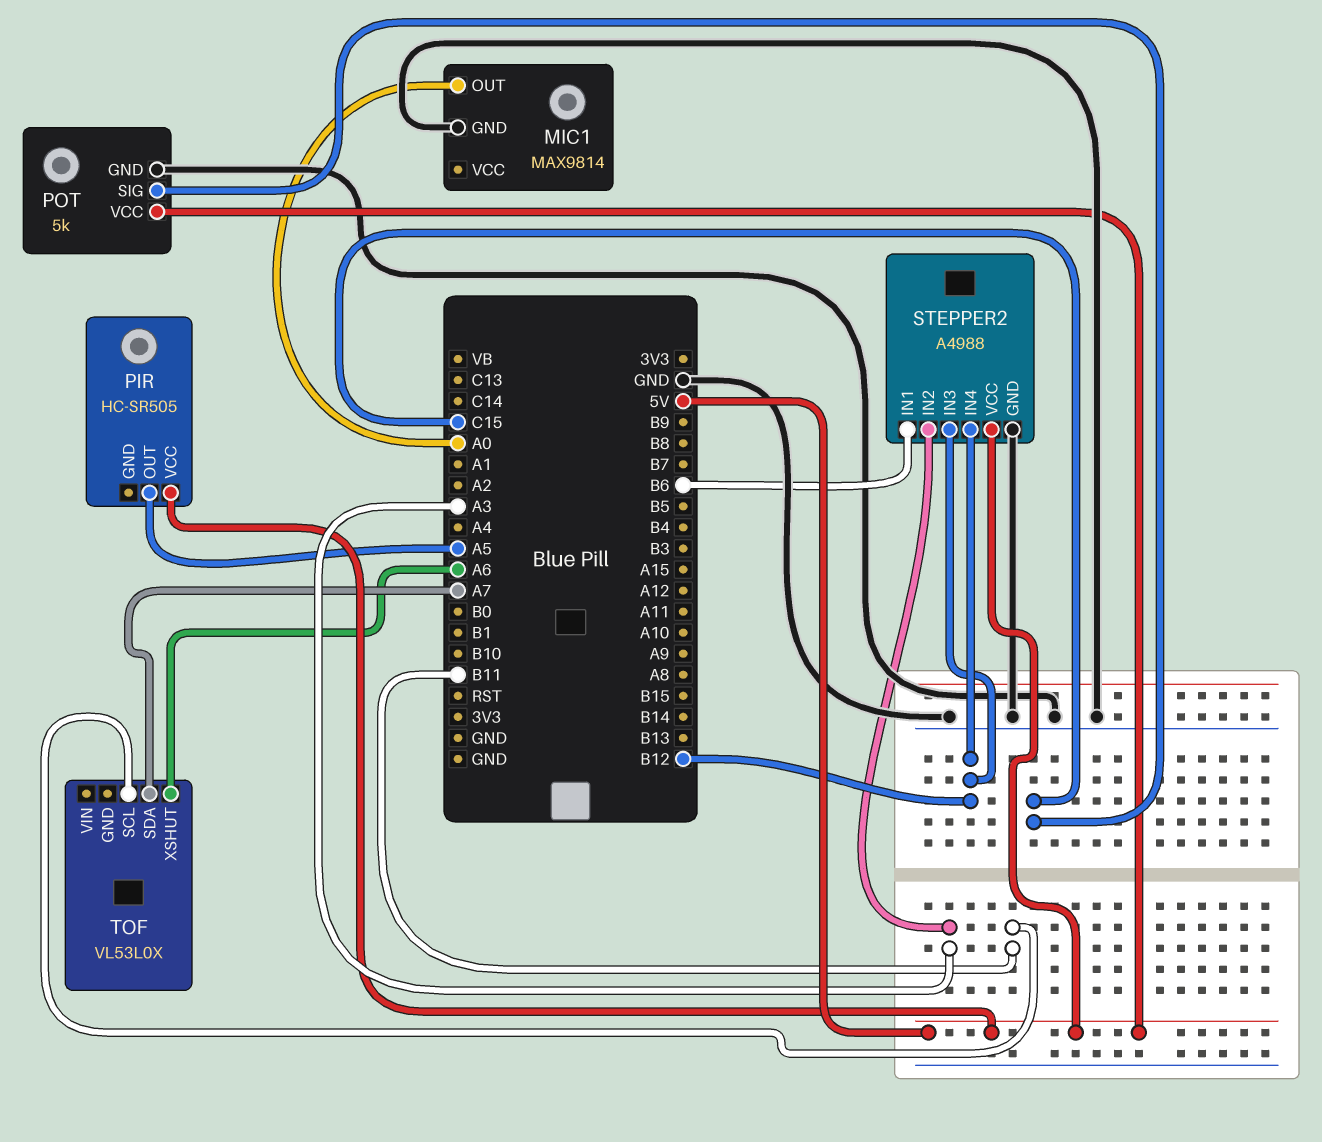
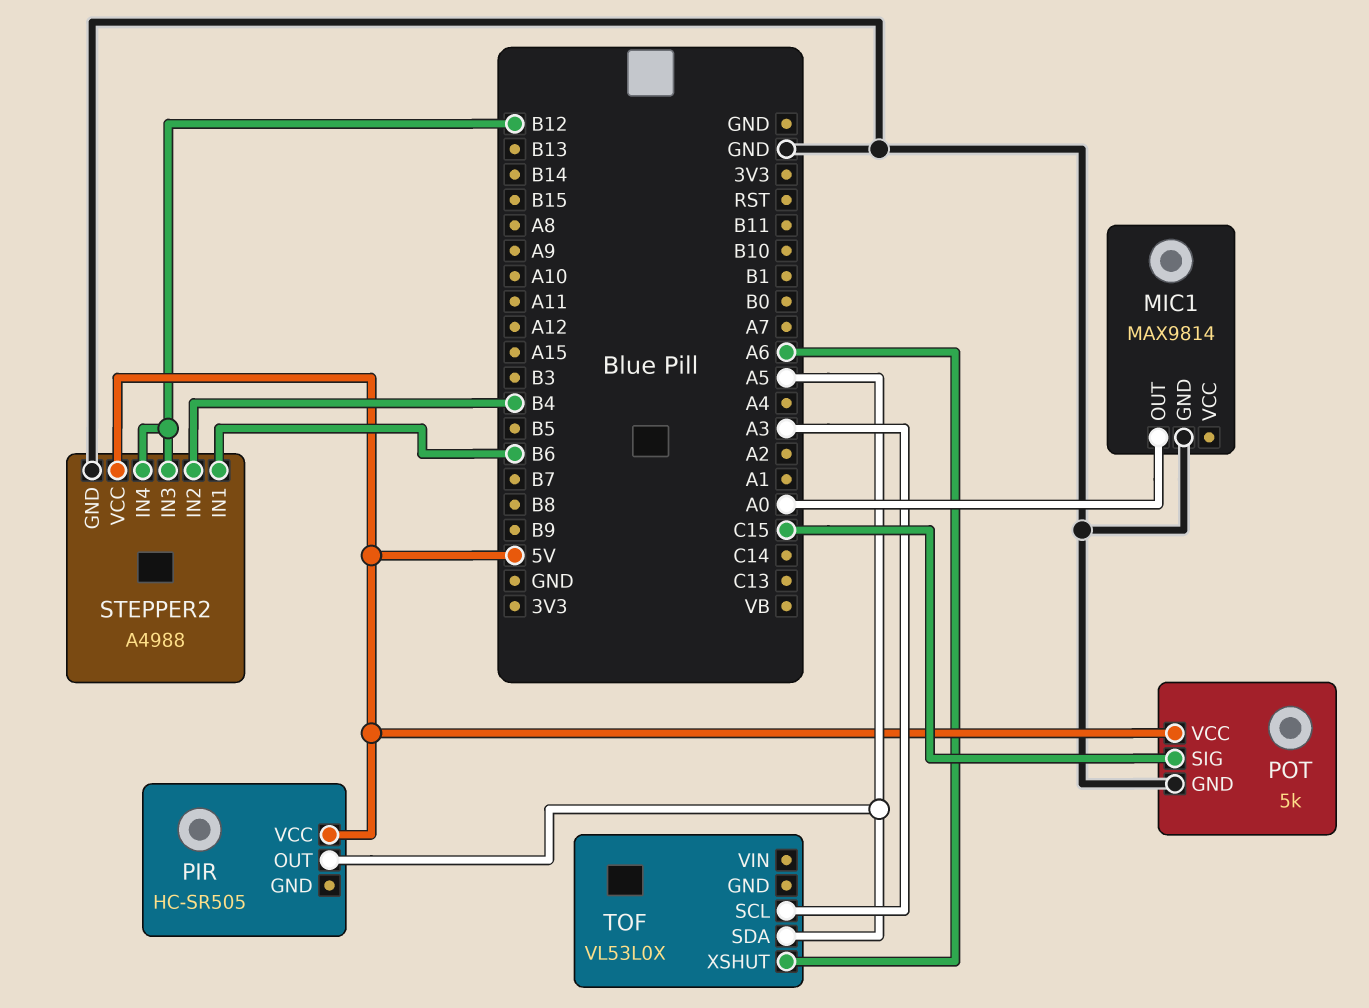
STEPPER2 pin IN2: A3 -> B4
TOF pin SCL: B11 -> A3
TOF pin SDA: A7 -> A5

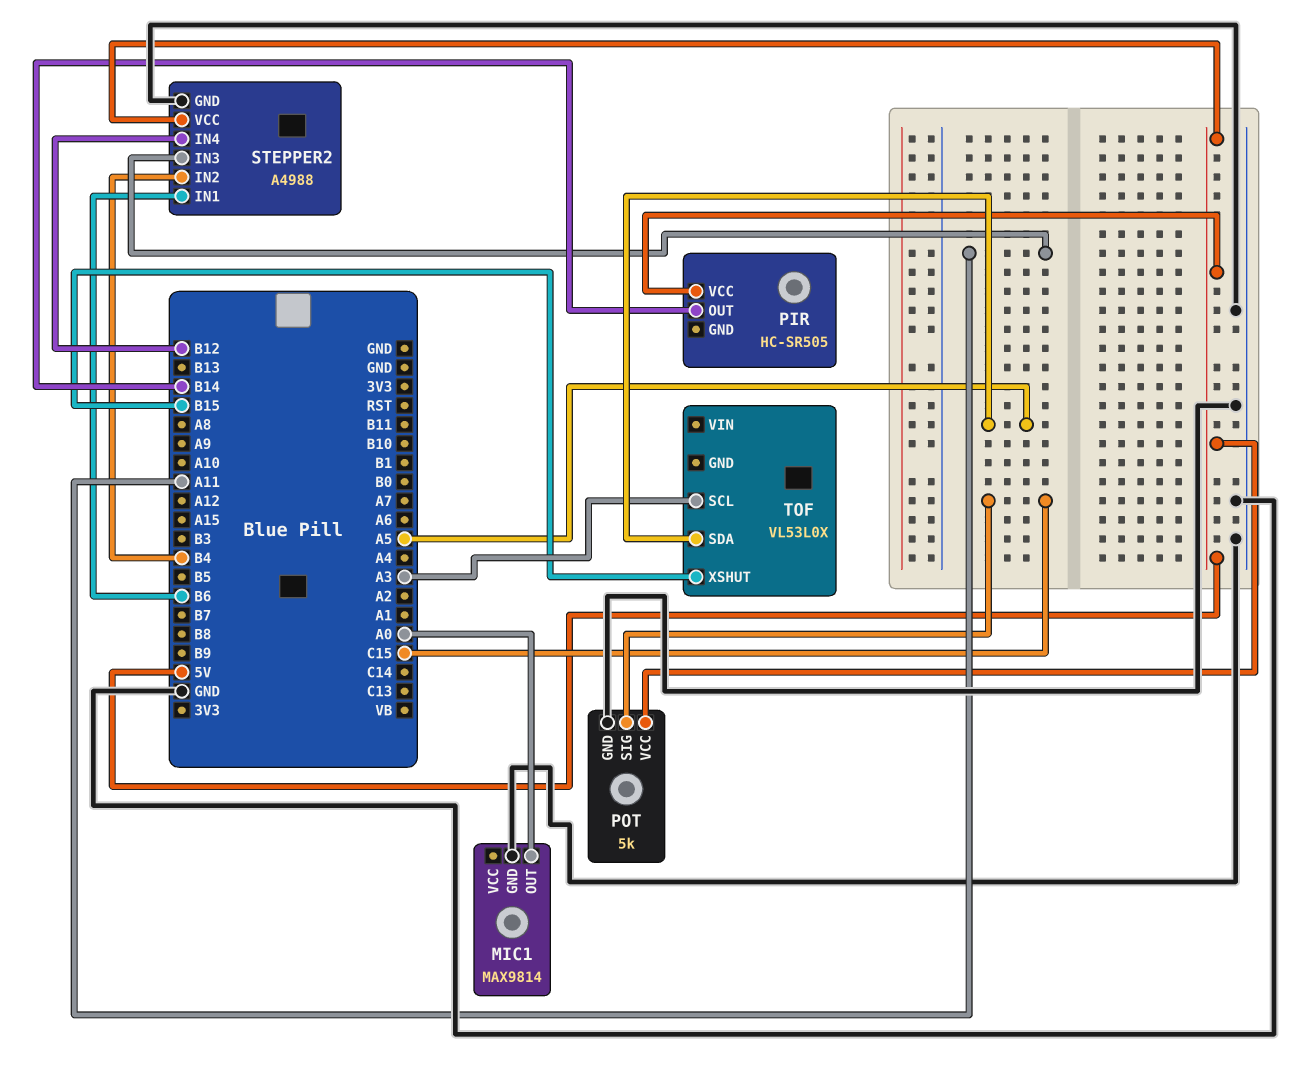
PIR pin OUT: A5 -> B14
STEPPER2 pin IN3: B12 -> A11
TOF pin XSHUT: A6 -> B15

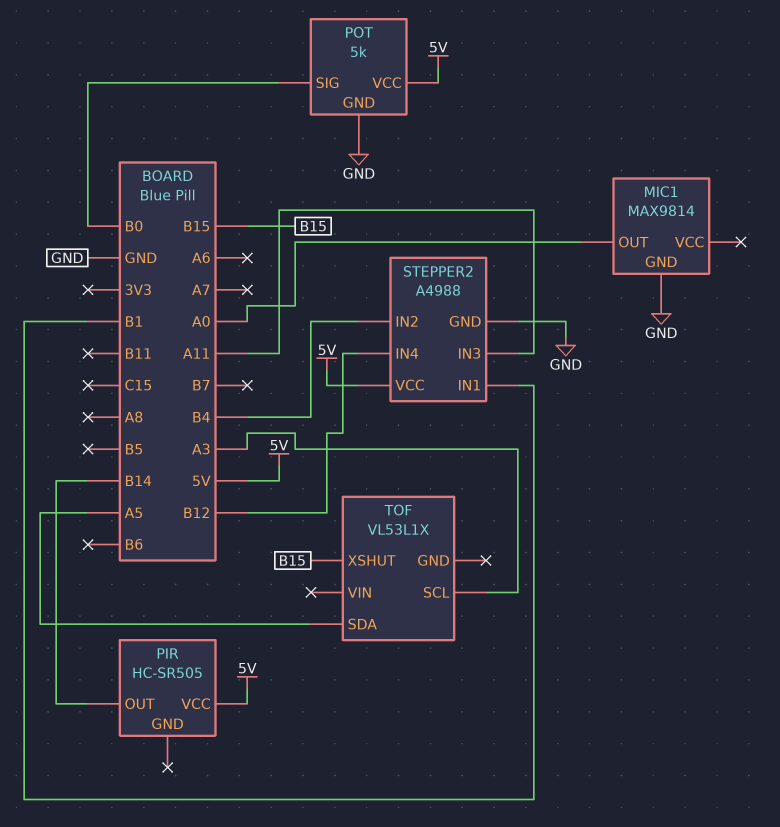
POT pin SIG: C15 -> B0
STEPPER2 pin IN1: B6 -> B1
TOF: VL53L0X -> VL53L1X

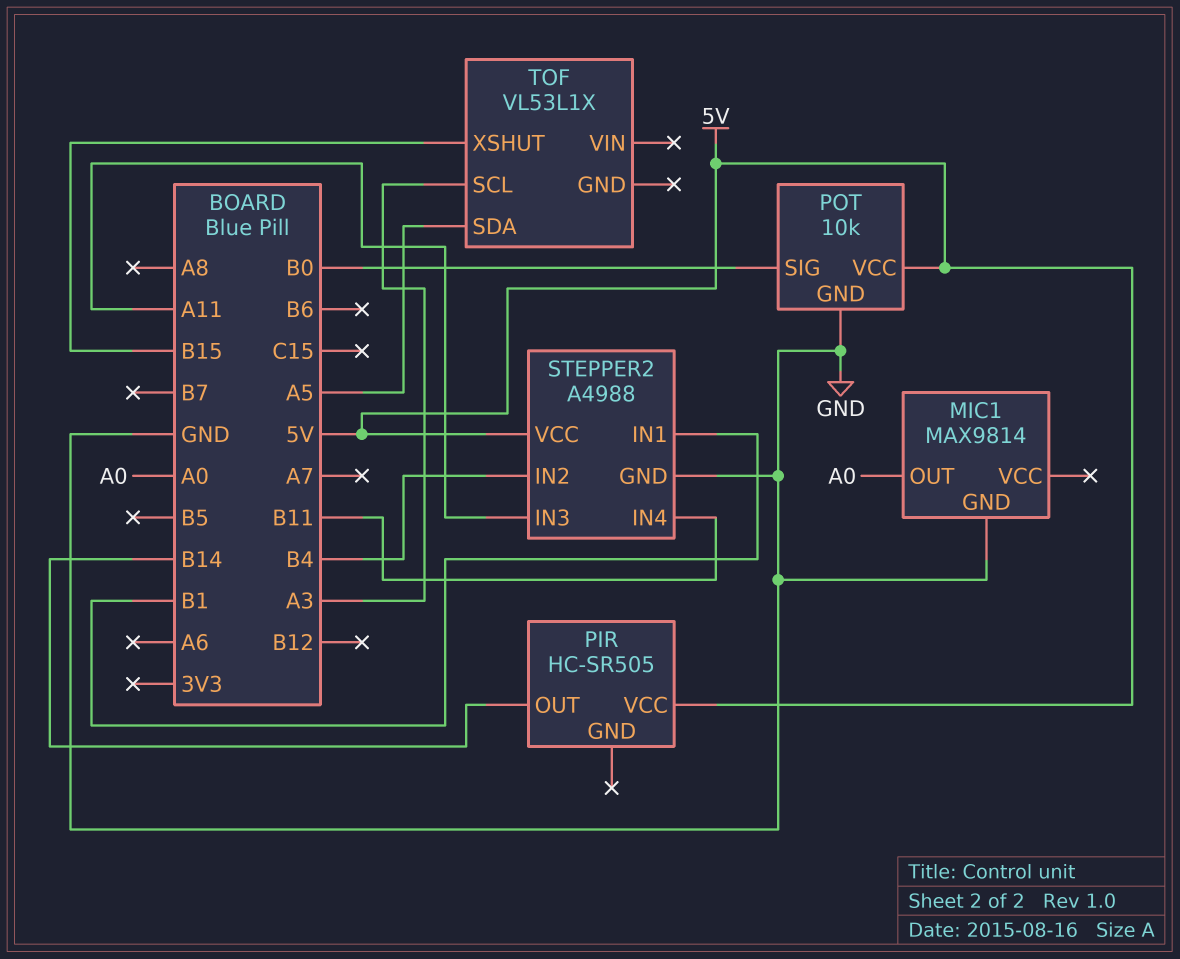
POT: 5k -> 10k
STEPPER2 pin IN4: B12 -> B11

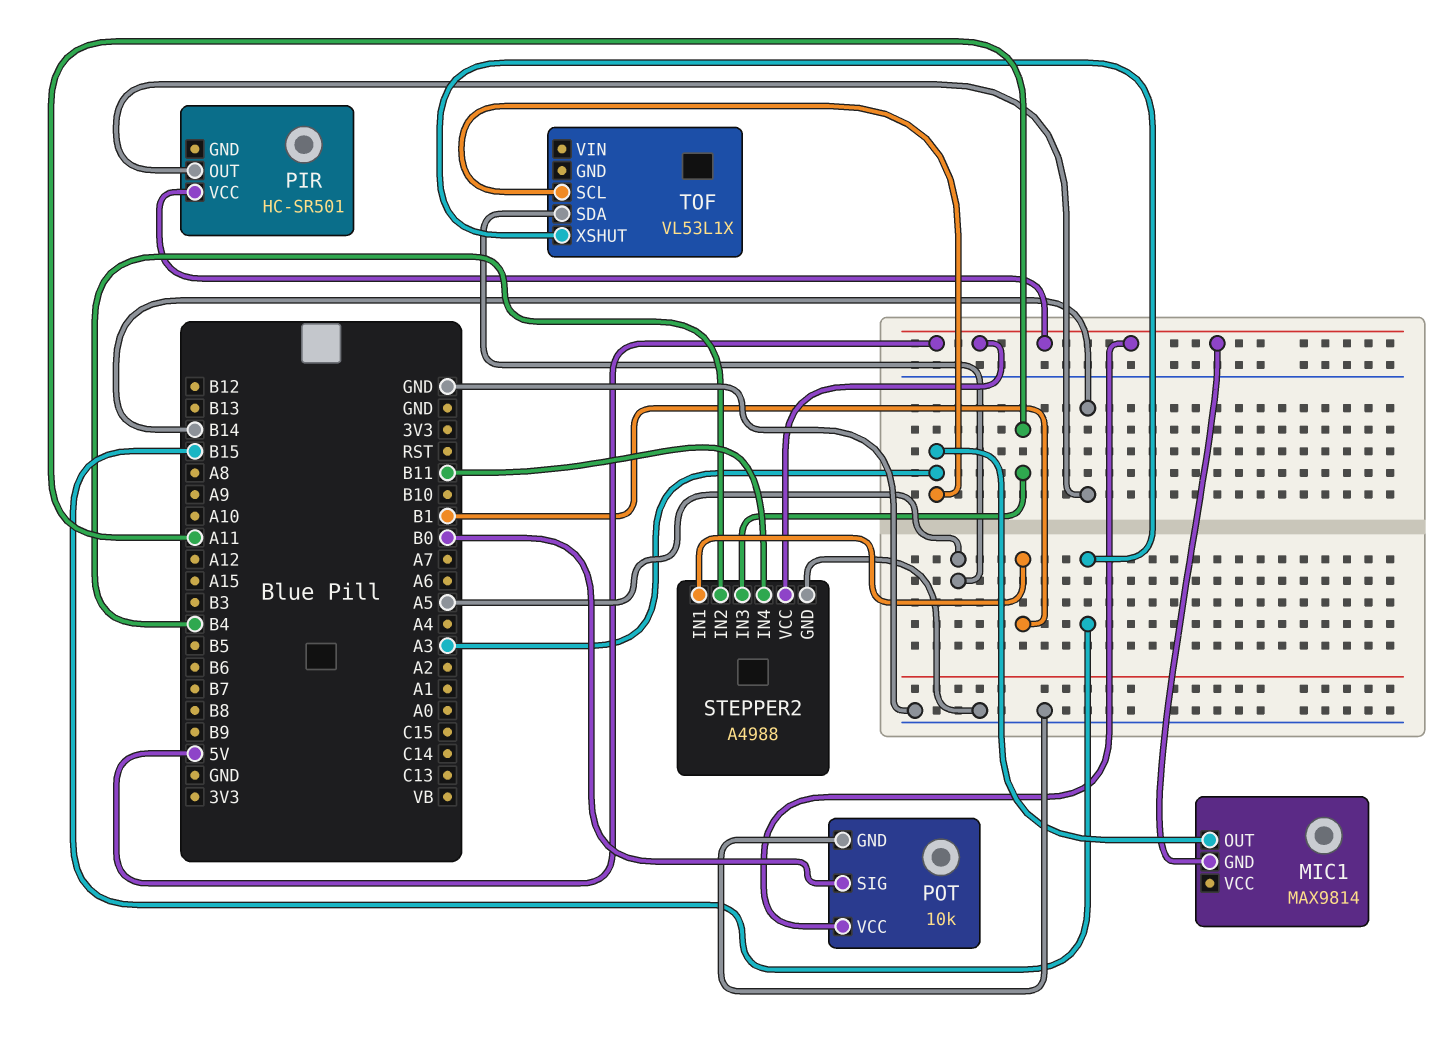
MIC1 pin GND: GND -> 5V
MIC1 pin OUT: A0 -> A3
PIR: HC-SR505 -> HC-SR501

